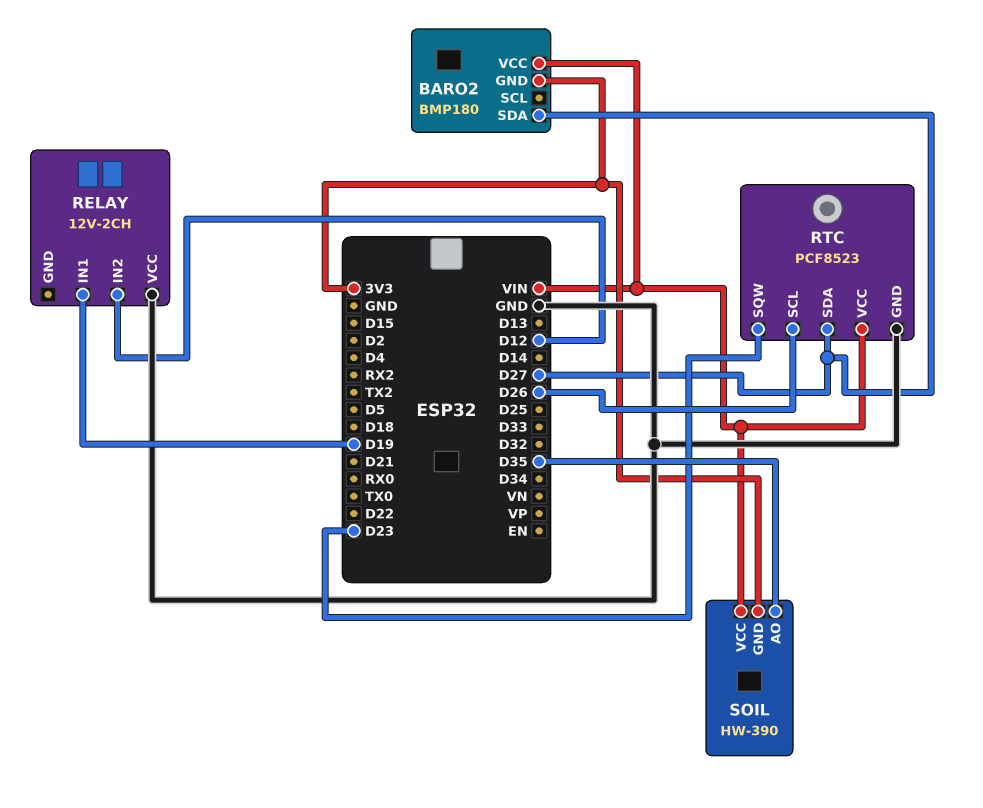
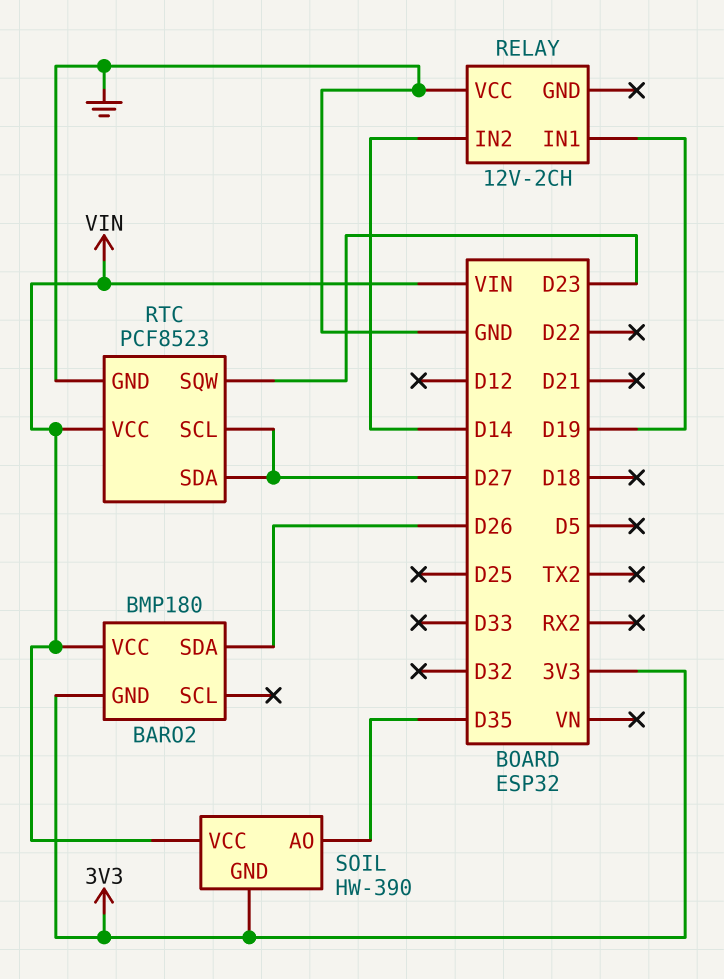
BARO2 pin SDA: D27 -> D26
RELAY pin IN2: D12 -> D14
RTC pin SCL: D26 -> D27

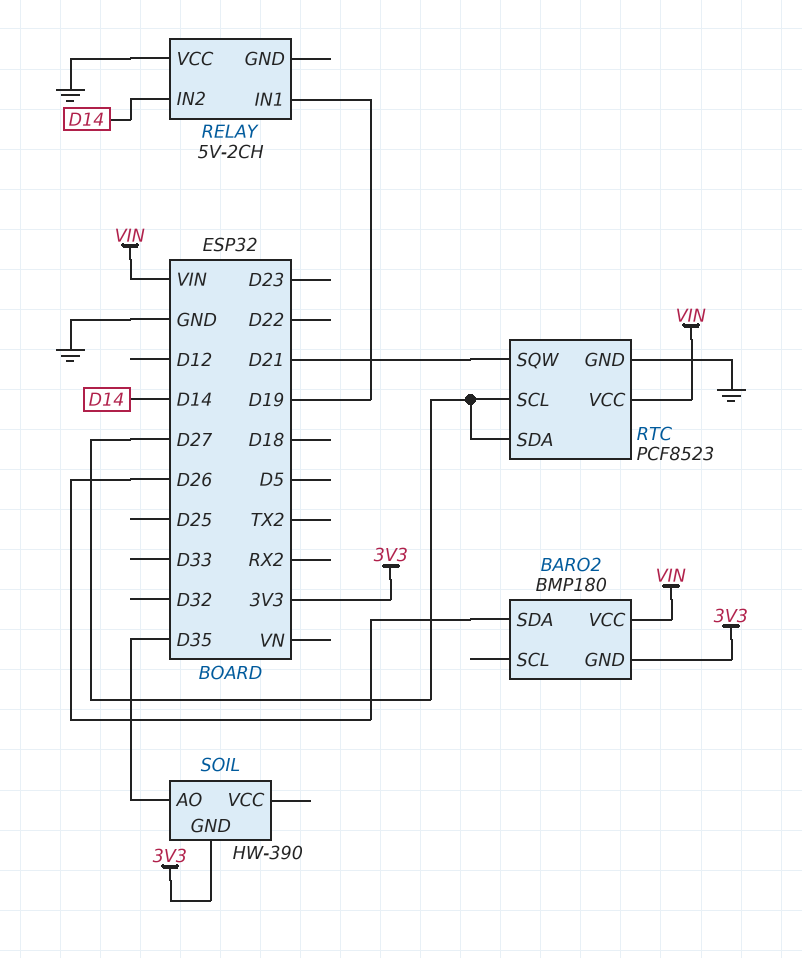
RELAY: 12V-2CH -> 5V-2CH
RTC pin SQW: D23 -> D21
SOIL pin VCC: VIN -> none

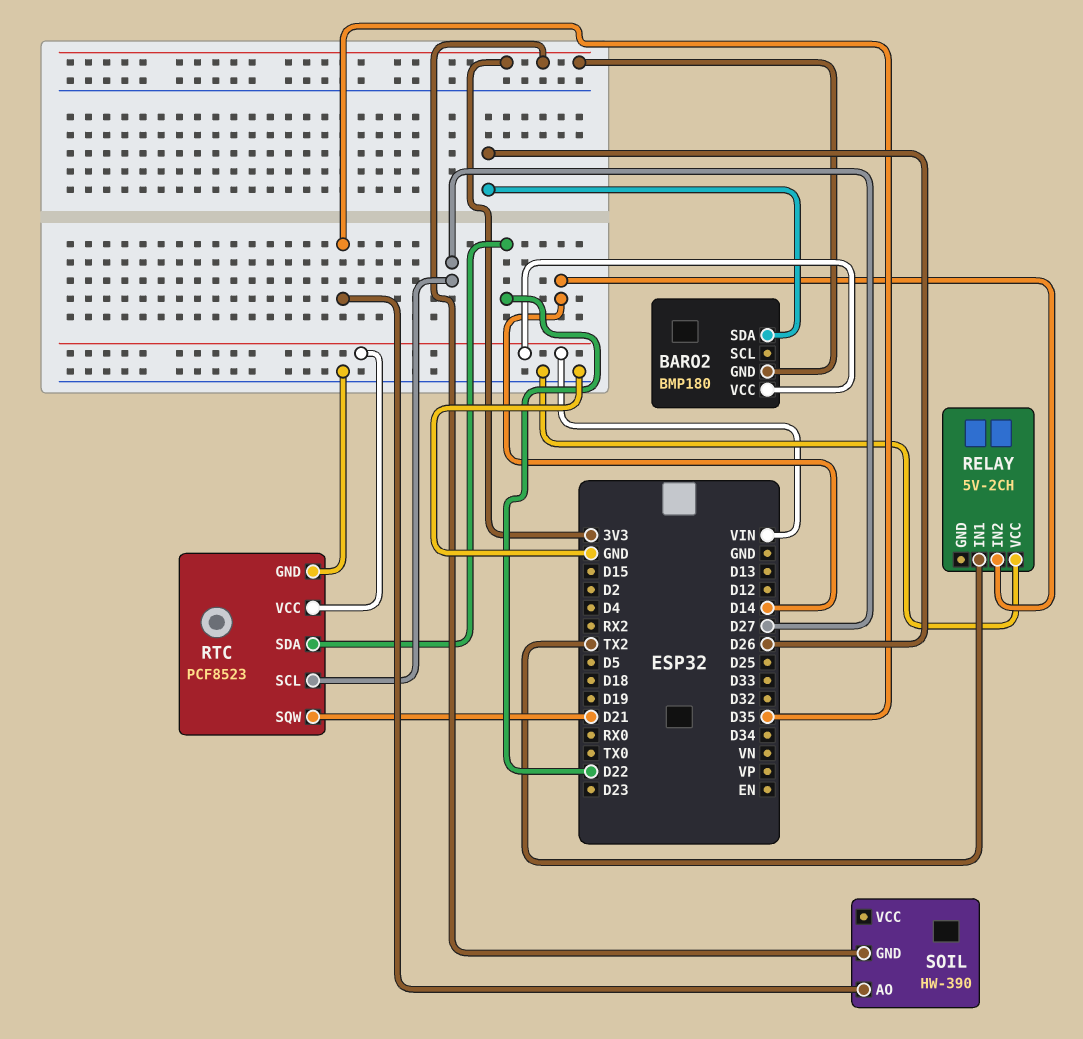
RELAY pin IN1: D19 -> TX2
RTC pin SDA: D27 -> D22

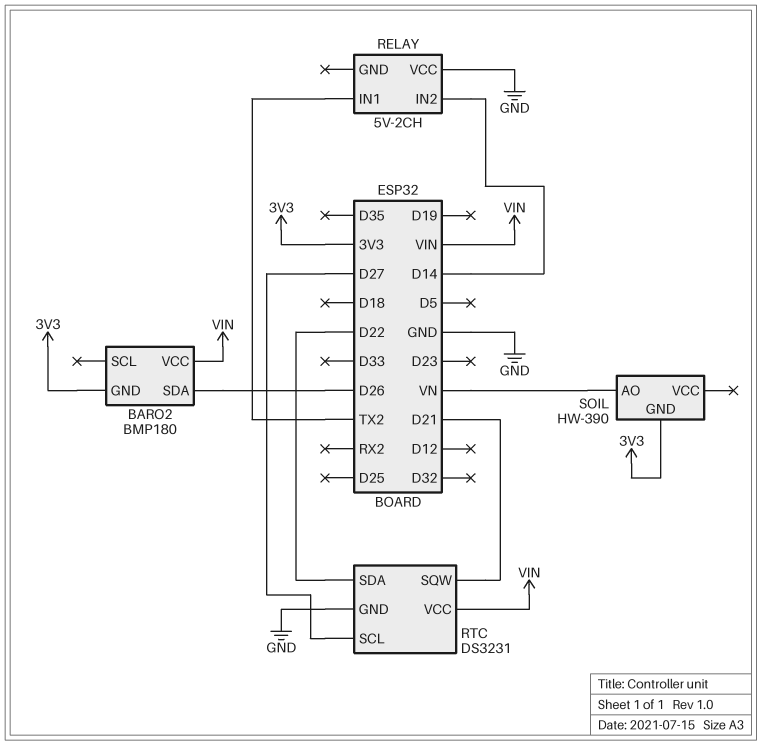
RTC: PCF8523 -> DS3231
SOIL pin AO: D35 -> VN

